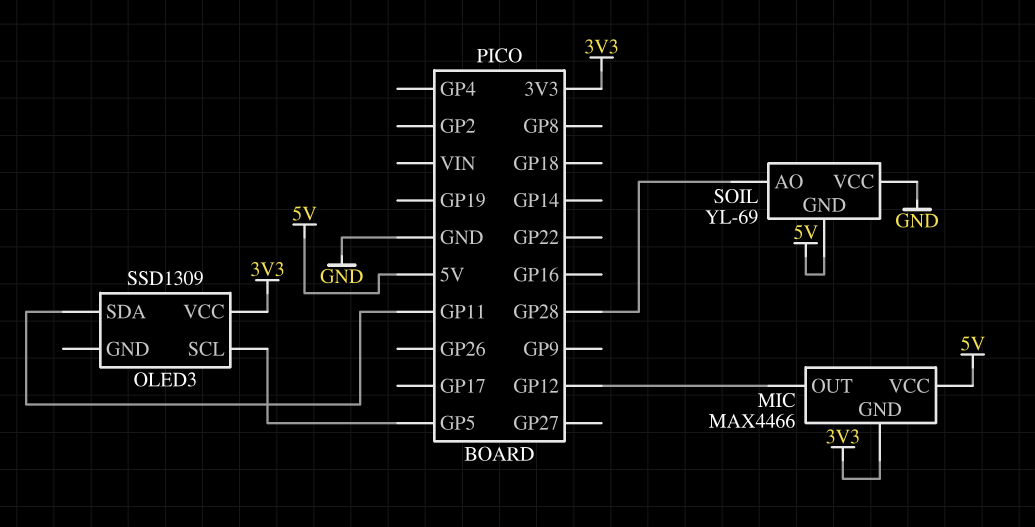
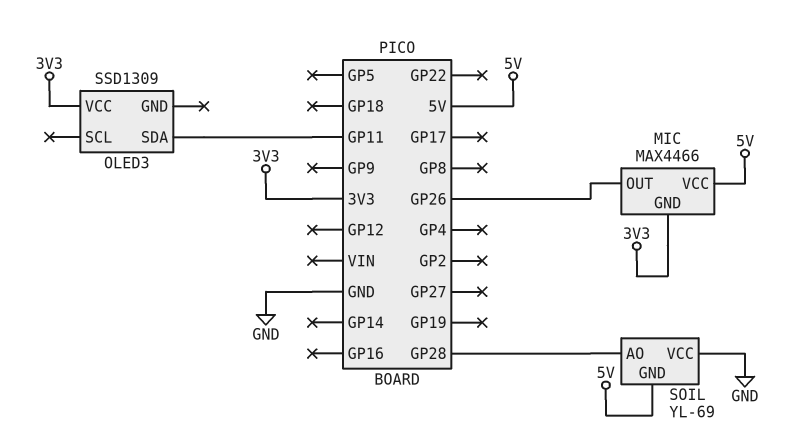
MIC pin OUT: GP12 -> GP26
OLED3 pin SCL: GP5 -> none

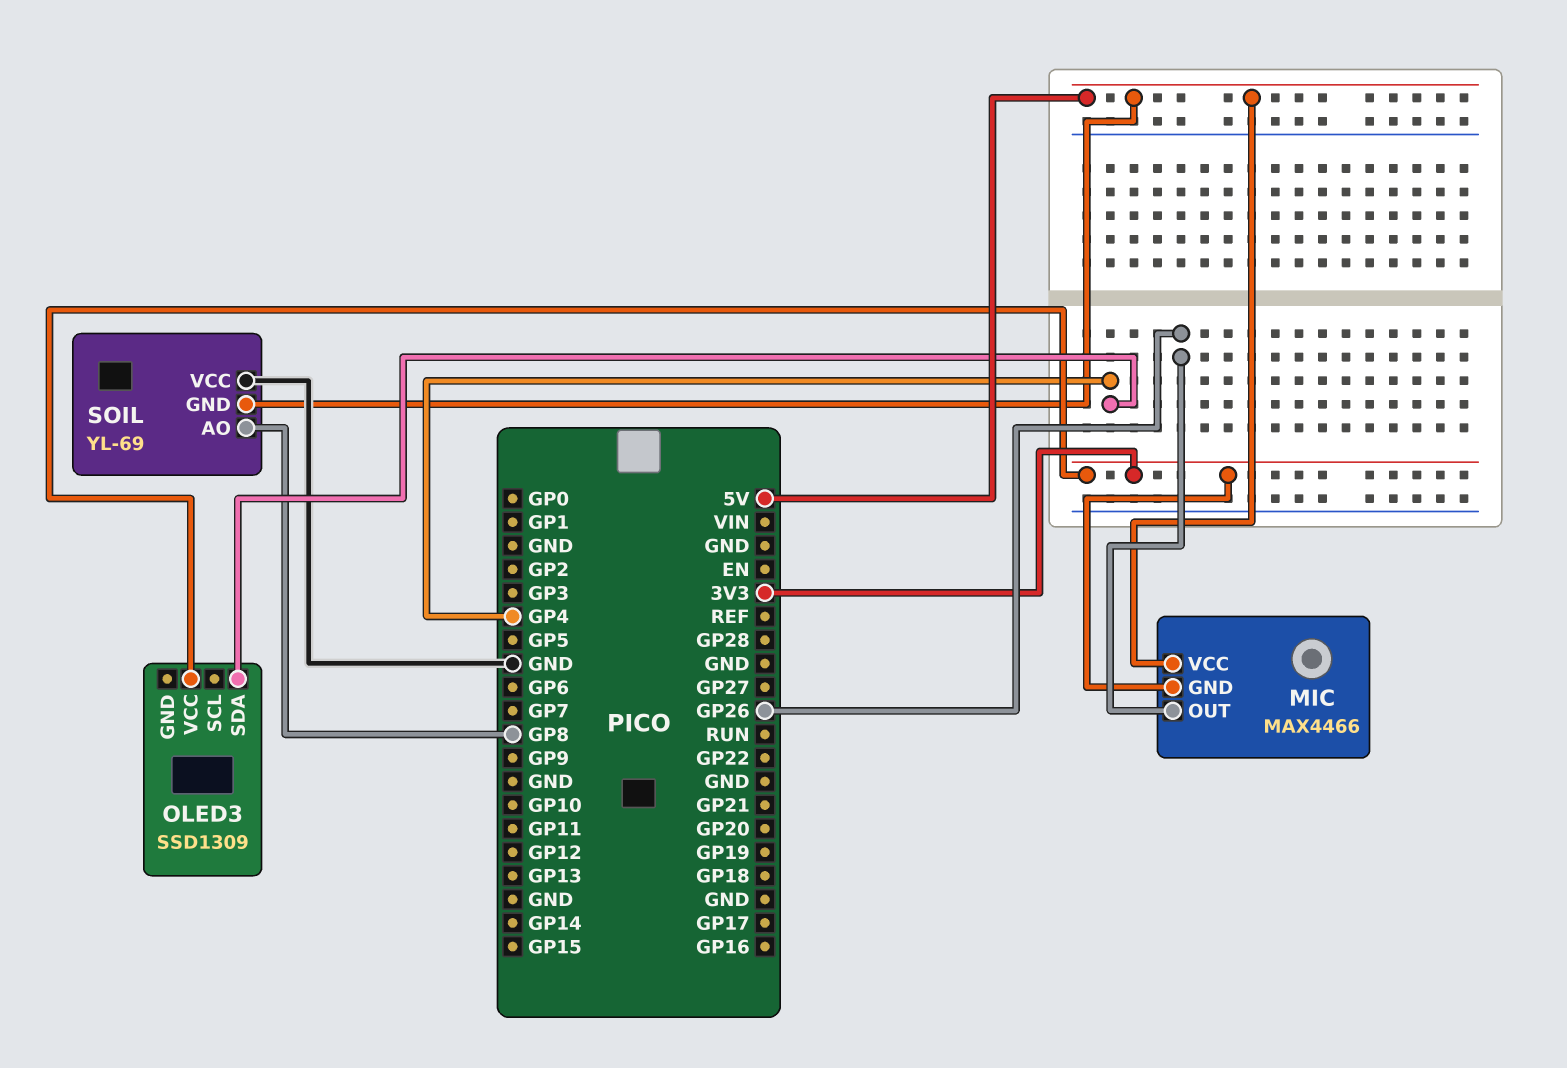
OLED3 pin SDA: GP11 -> GP4
SOIL pin AO: GP28 -> GP8

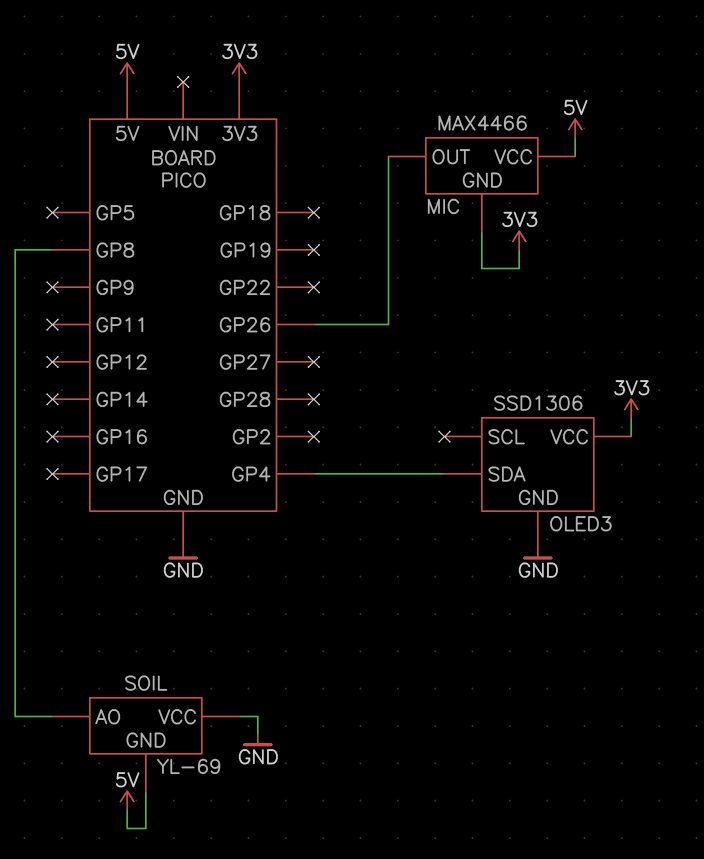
OLED3: SSD1309 -> SSD1306
OLED3 pin GND: none -> GND

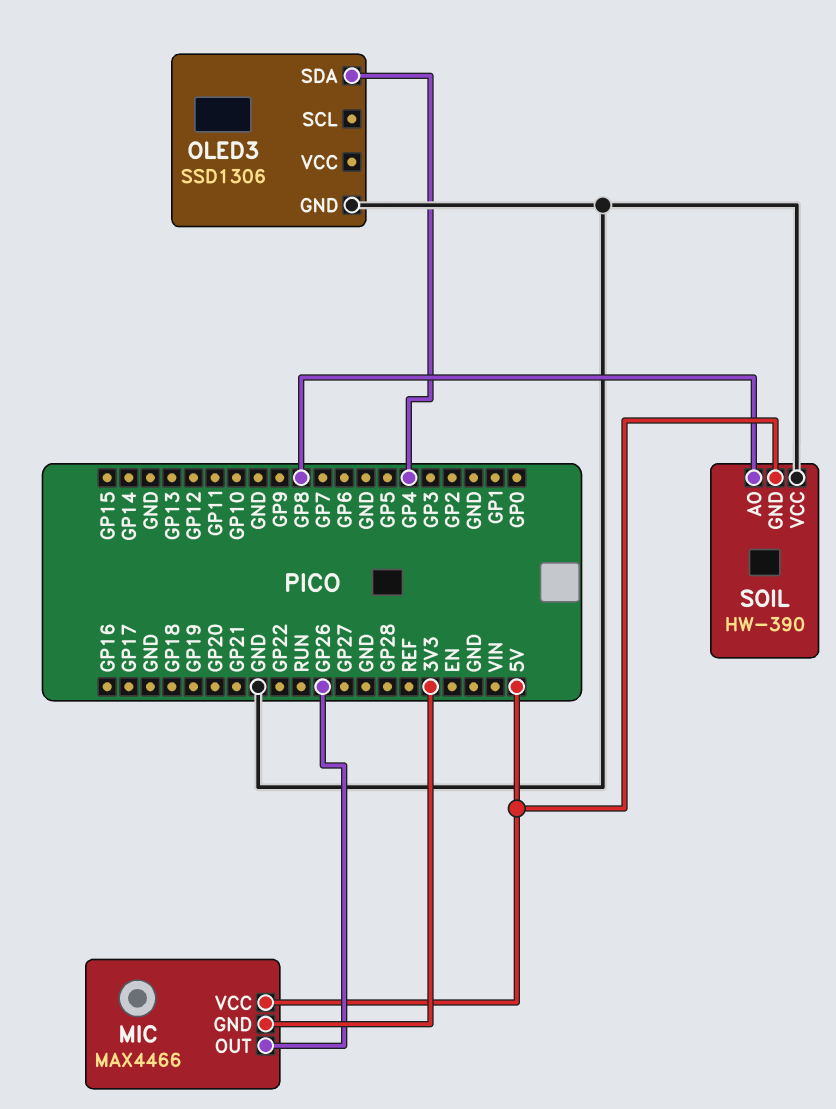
OLED3 pin VCC: 3V3 -> none
SOIL: YL-69 -> HW-390

